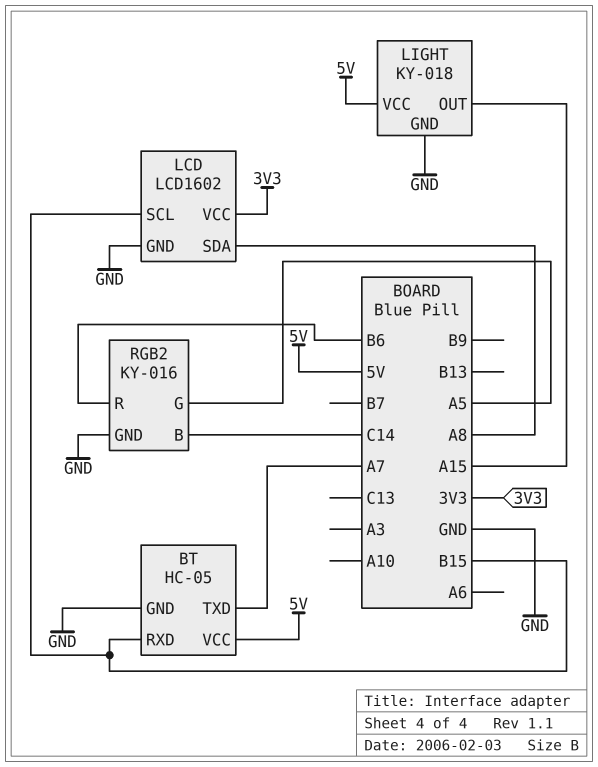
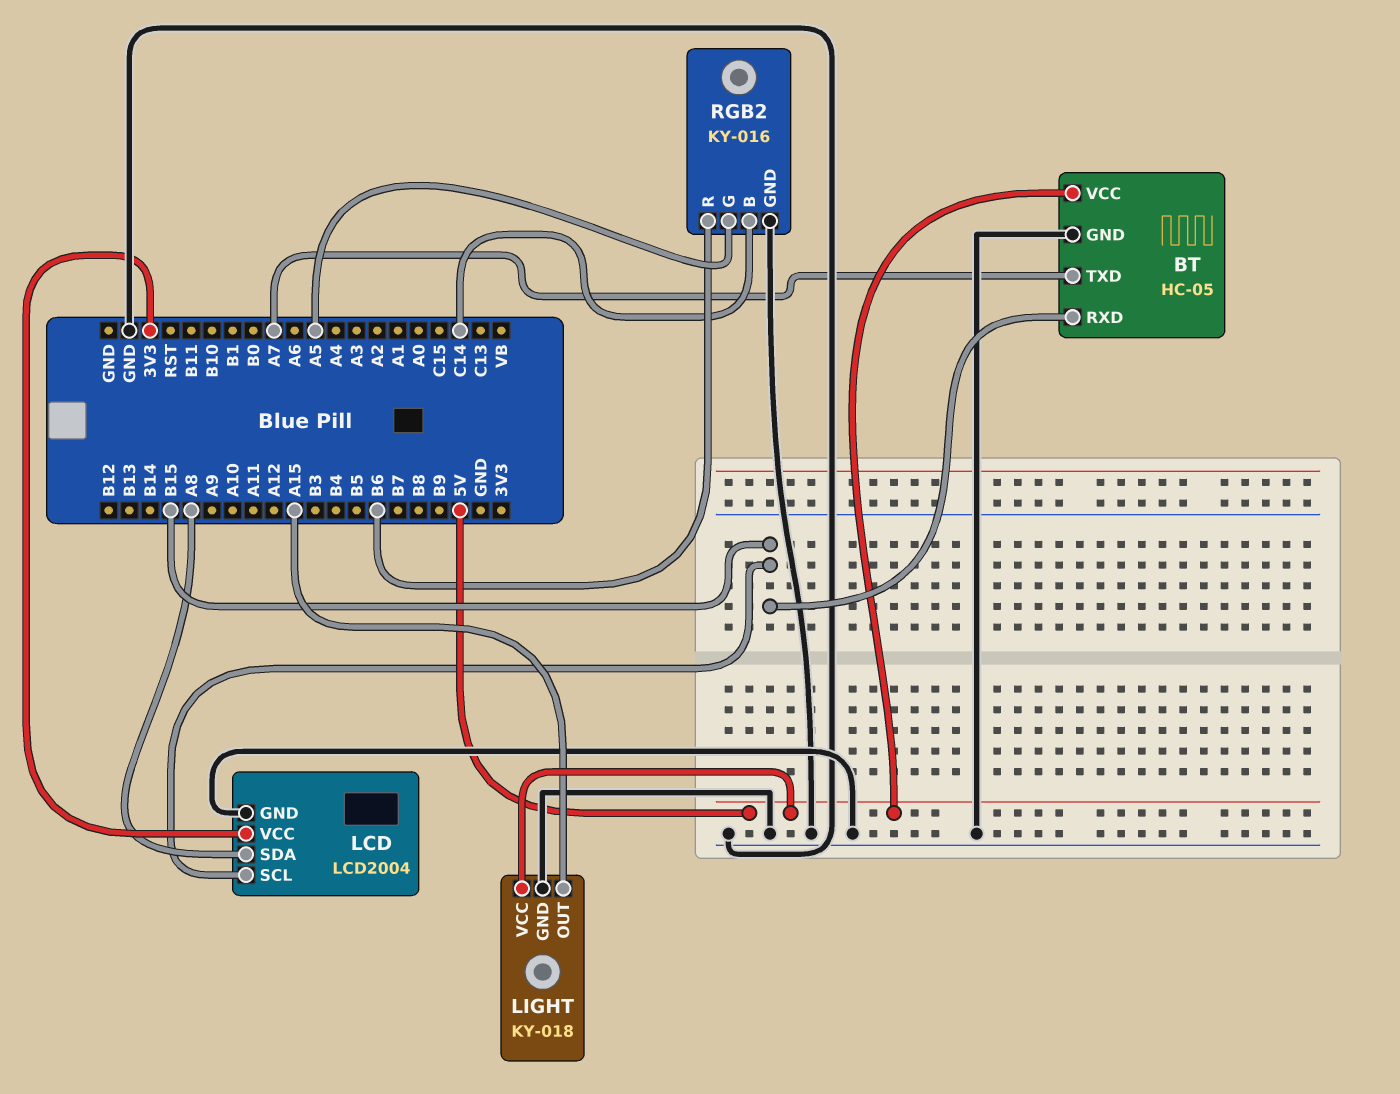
LCD: LCD1602 -> LCD2004

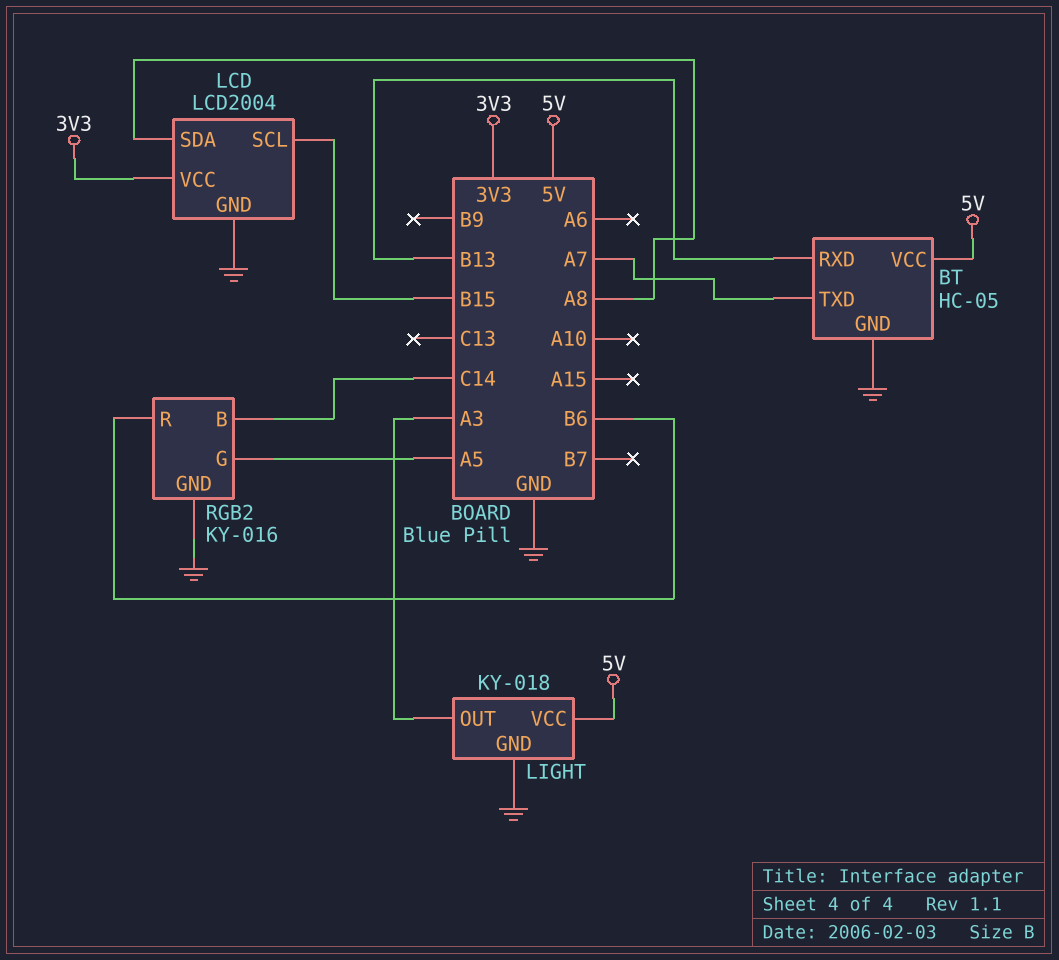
BT pin RXD: B15 -> B13
LIGHT pin OUT: A15 -> A3

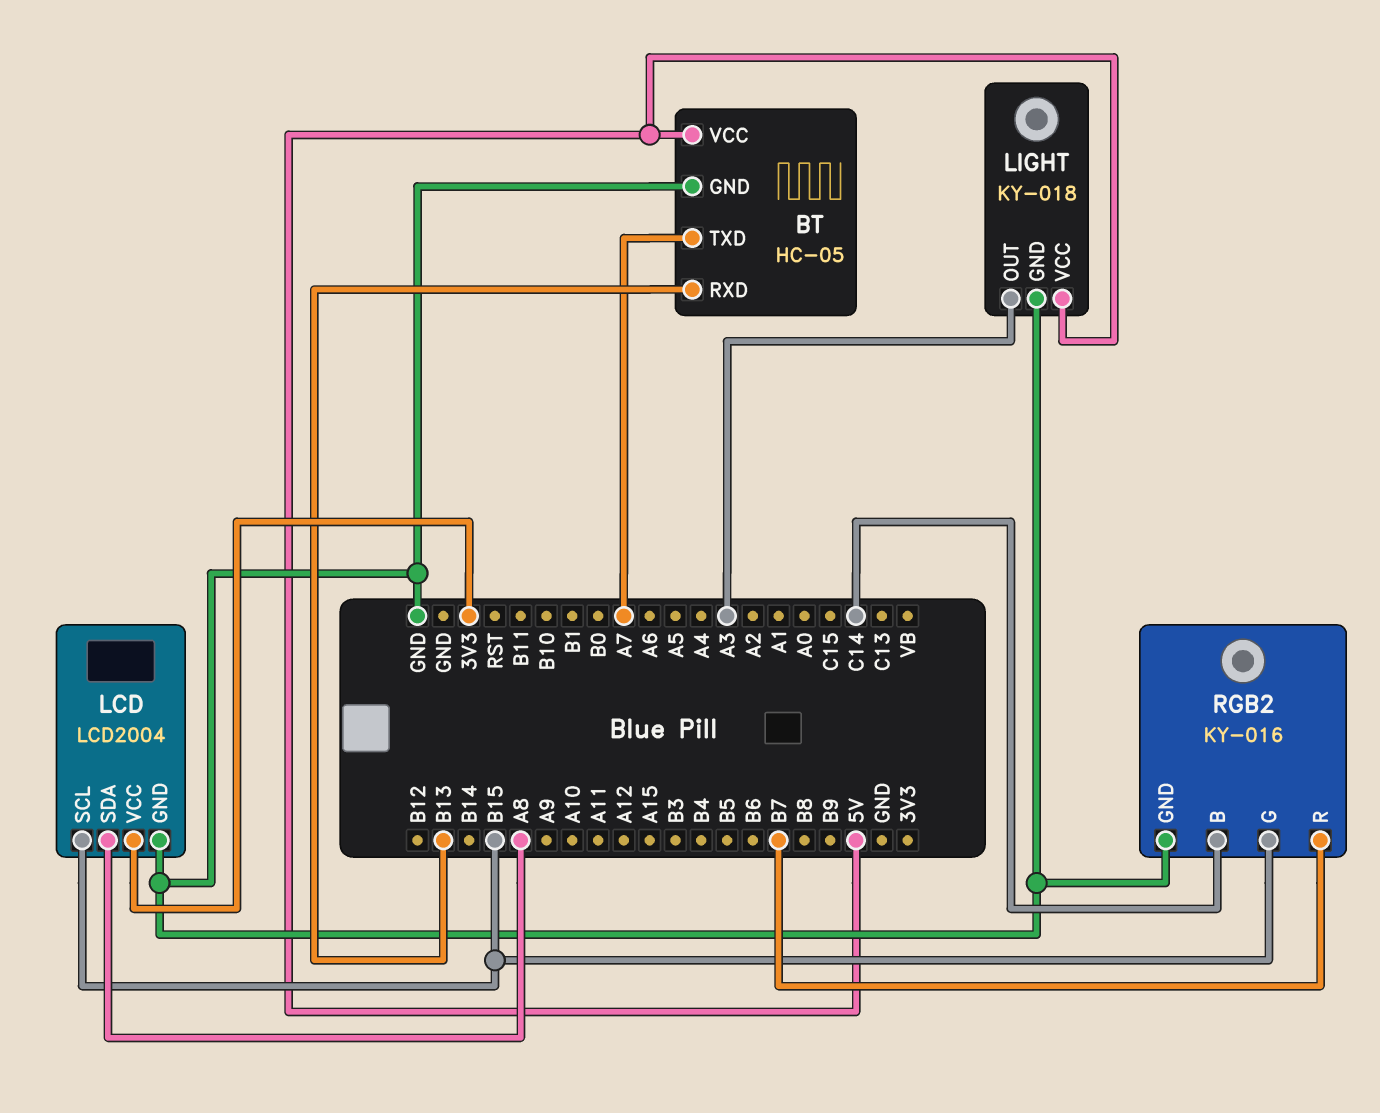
RGB2 pin G: A5 -> B15
RGB2 pin R: B6 -> B7

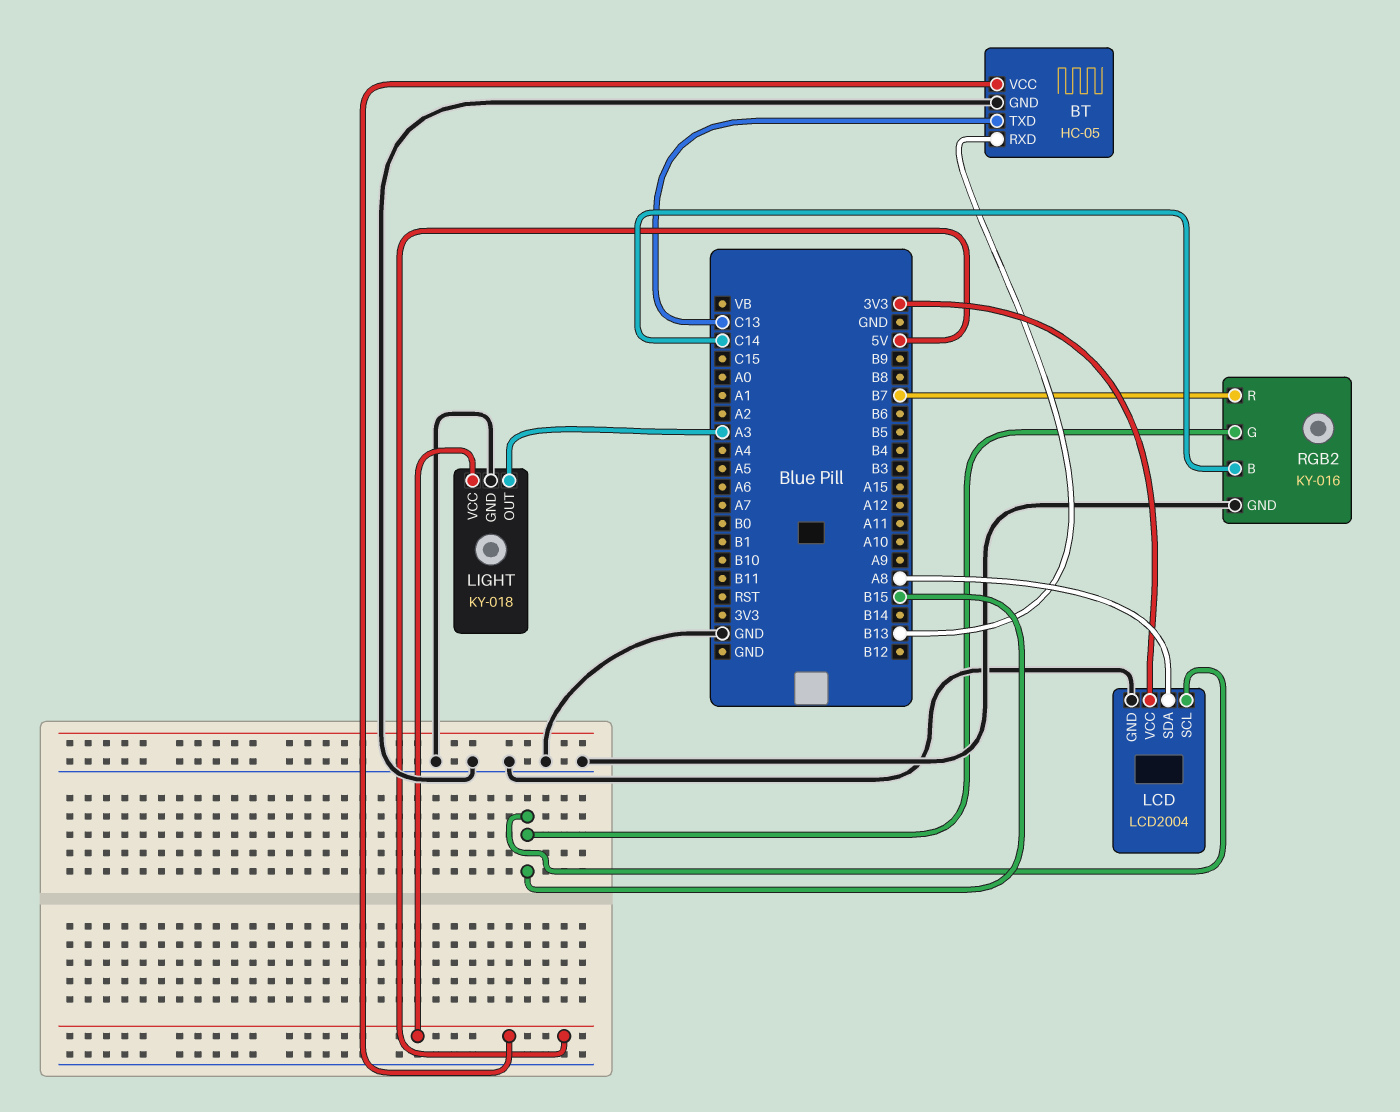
BT pin TXD: A7 -> C13

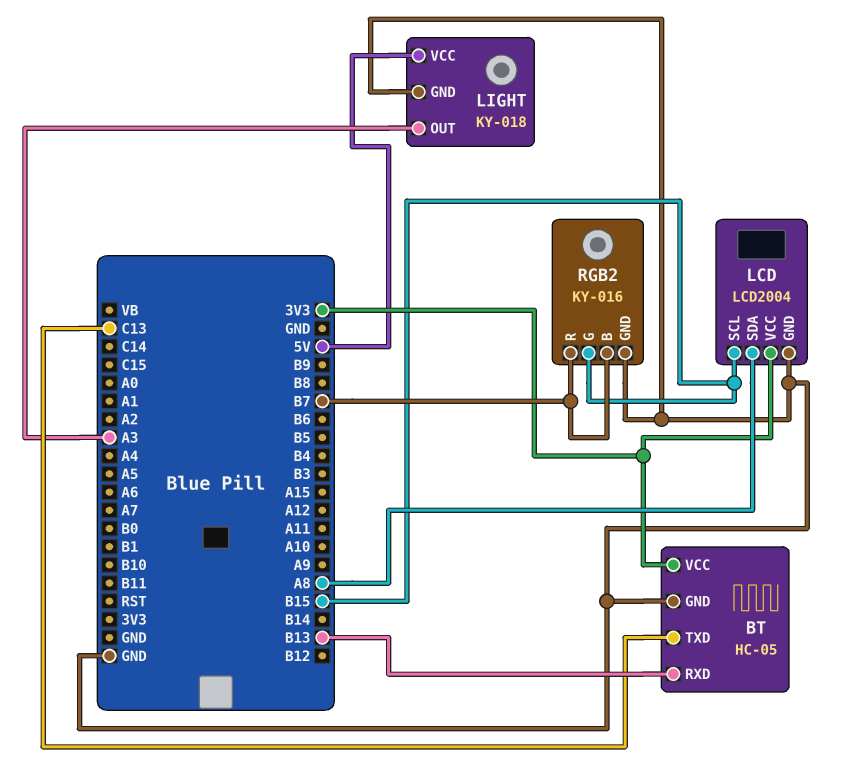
BT pin VCC: 5V -> 3V3
RGB2 pin B: C14 -> B7

